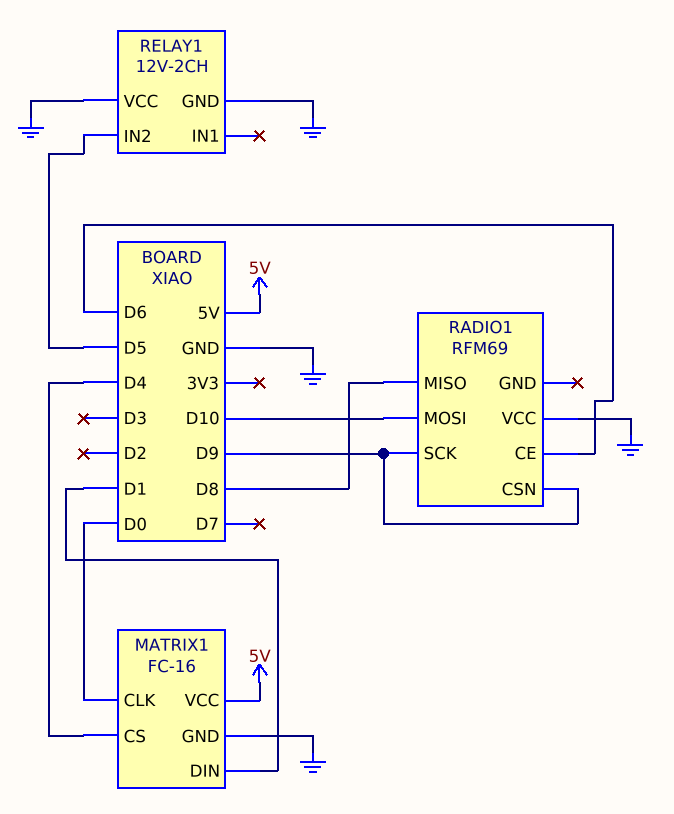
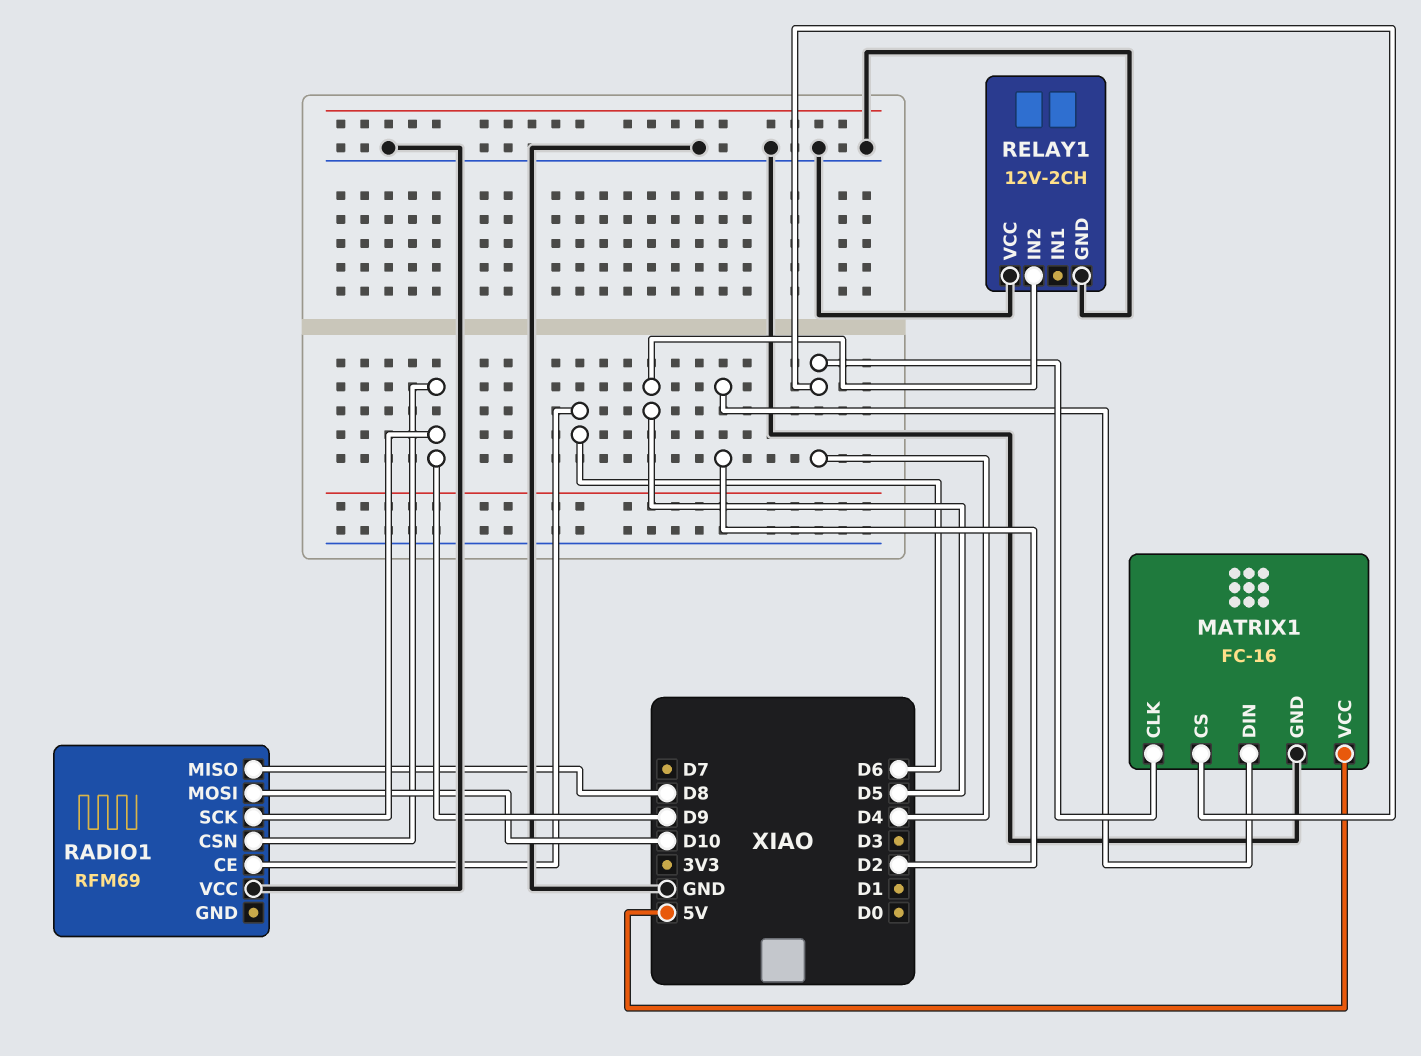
MATRIX1 pin CLK: D0 -> D4
MATRIX1 pin DIN: D1 -> D2

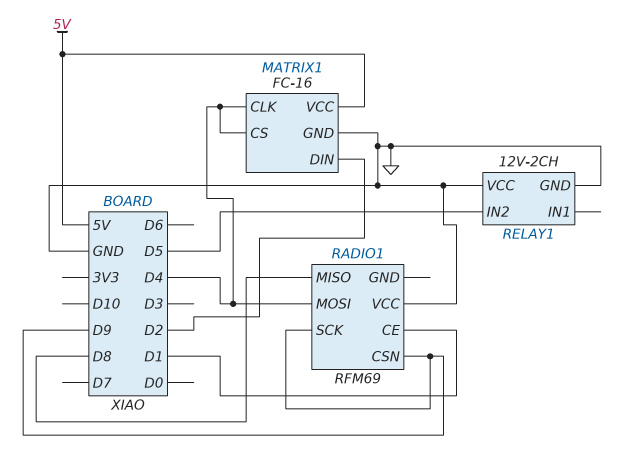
RADIO1 pin CE: D6 -> D1
RADIO1 pin MOSI: D10 -> D4

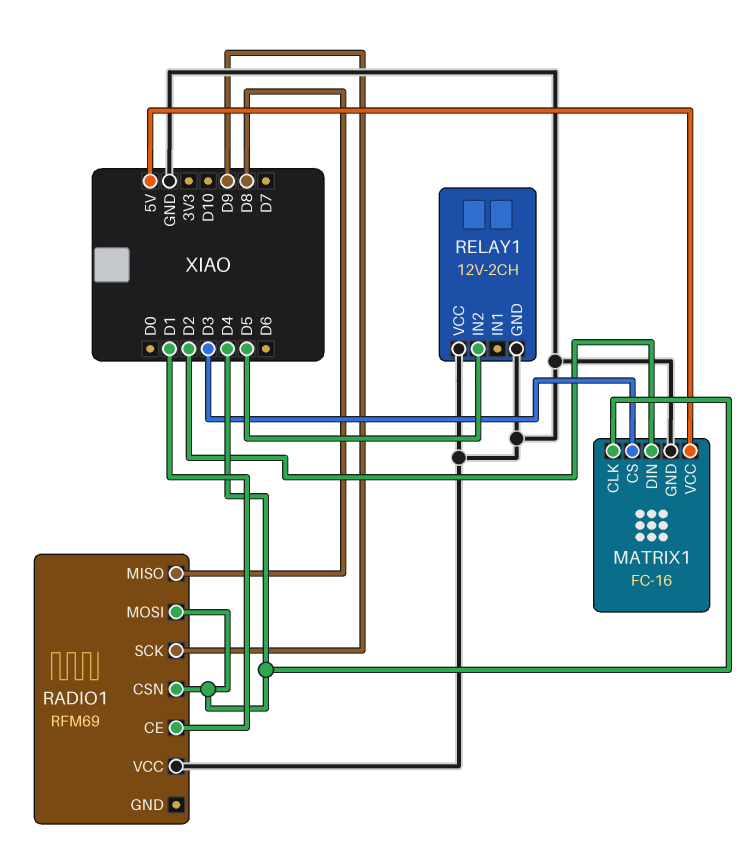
MATRIX1 pin CS: D4 -> D3
RADIO1 pin CSN: D9 -> D4

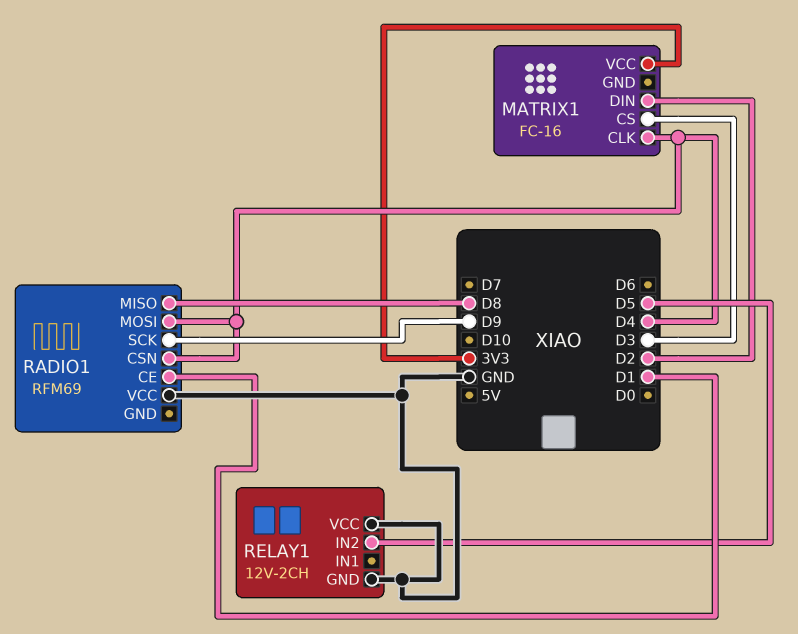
MATRIX1 pin GND: GND -> none
MATRIX1 pin VCC: 5V -> 3V3

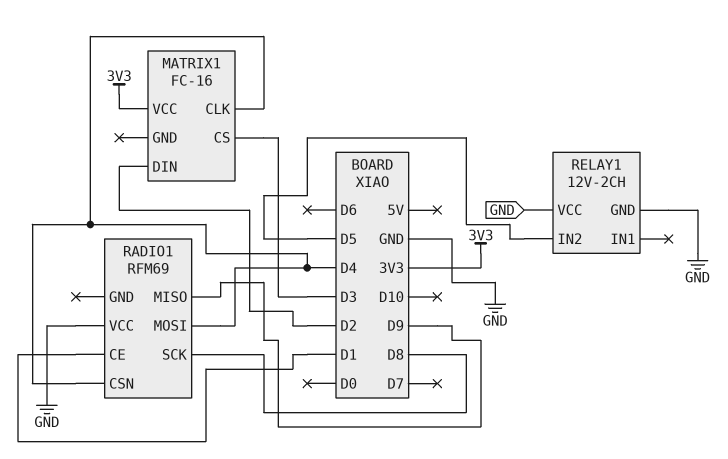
RADIO1 pin MISO: D8 -> D9
RADIO1 pin SCK: D9 -> D8

